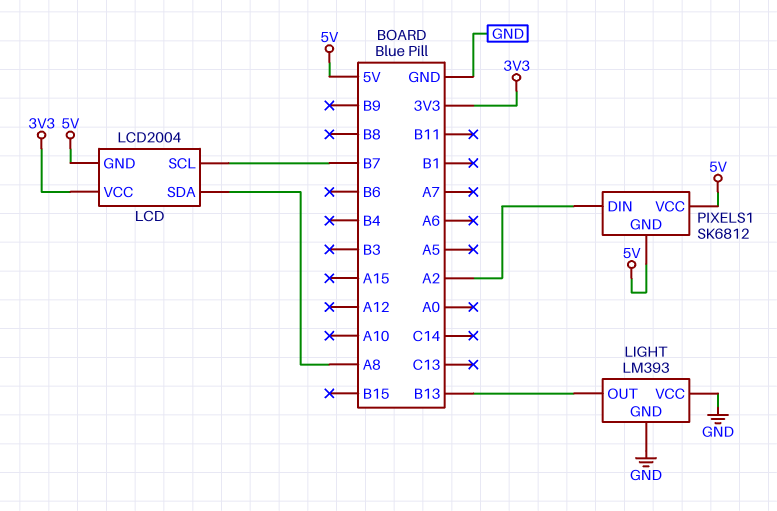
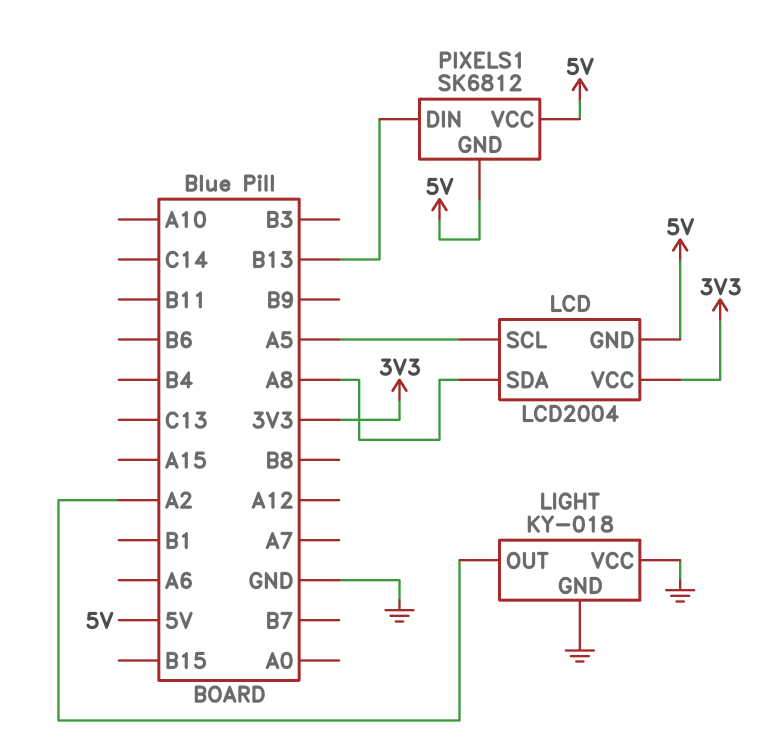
LCD pin SCL: B7 -> A5
LIGHT: LM393 -> KY-018
LIGHT pin OUT: B13 -> A2
PIXELS1 pin DIN: A2 -> B13

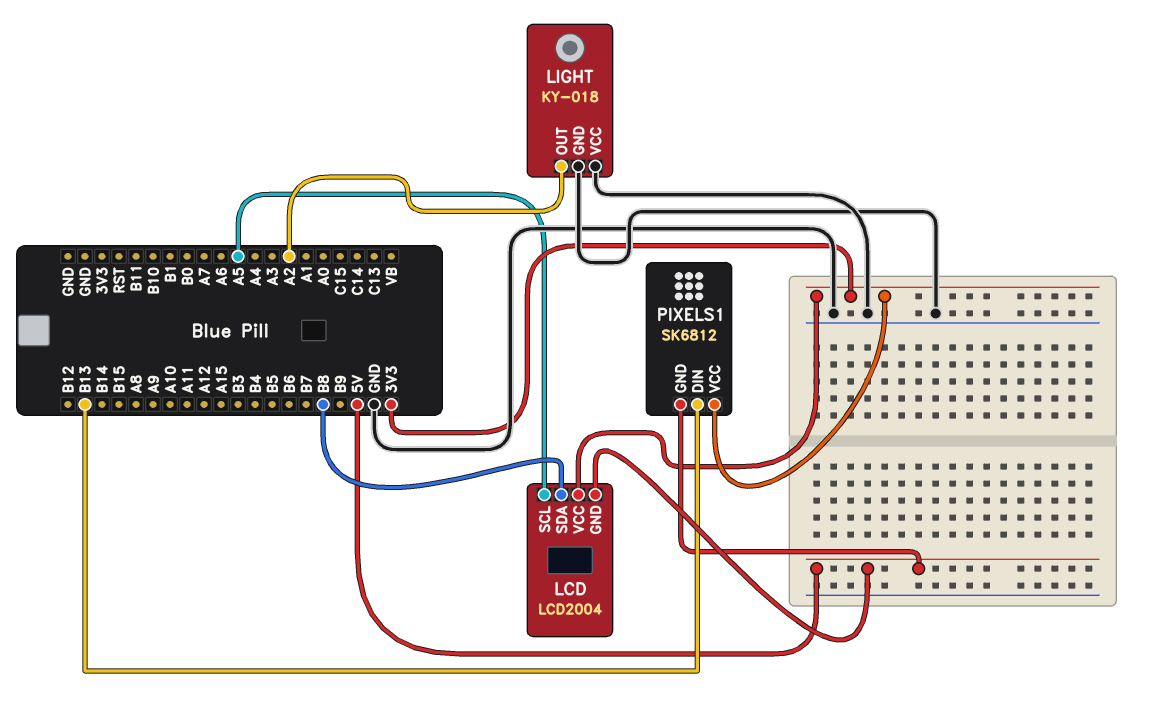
LCD pin SDA: A8 -> B8
PIXELS1 pin VCC: 5V -> 3V3

